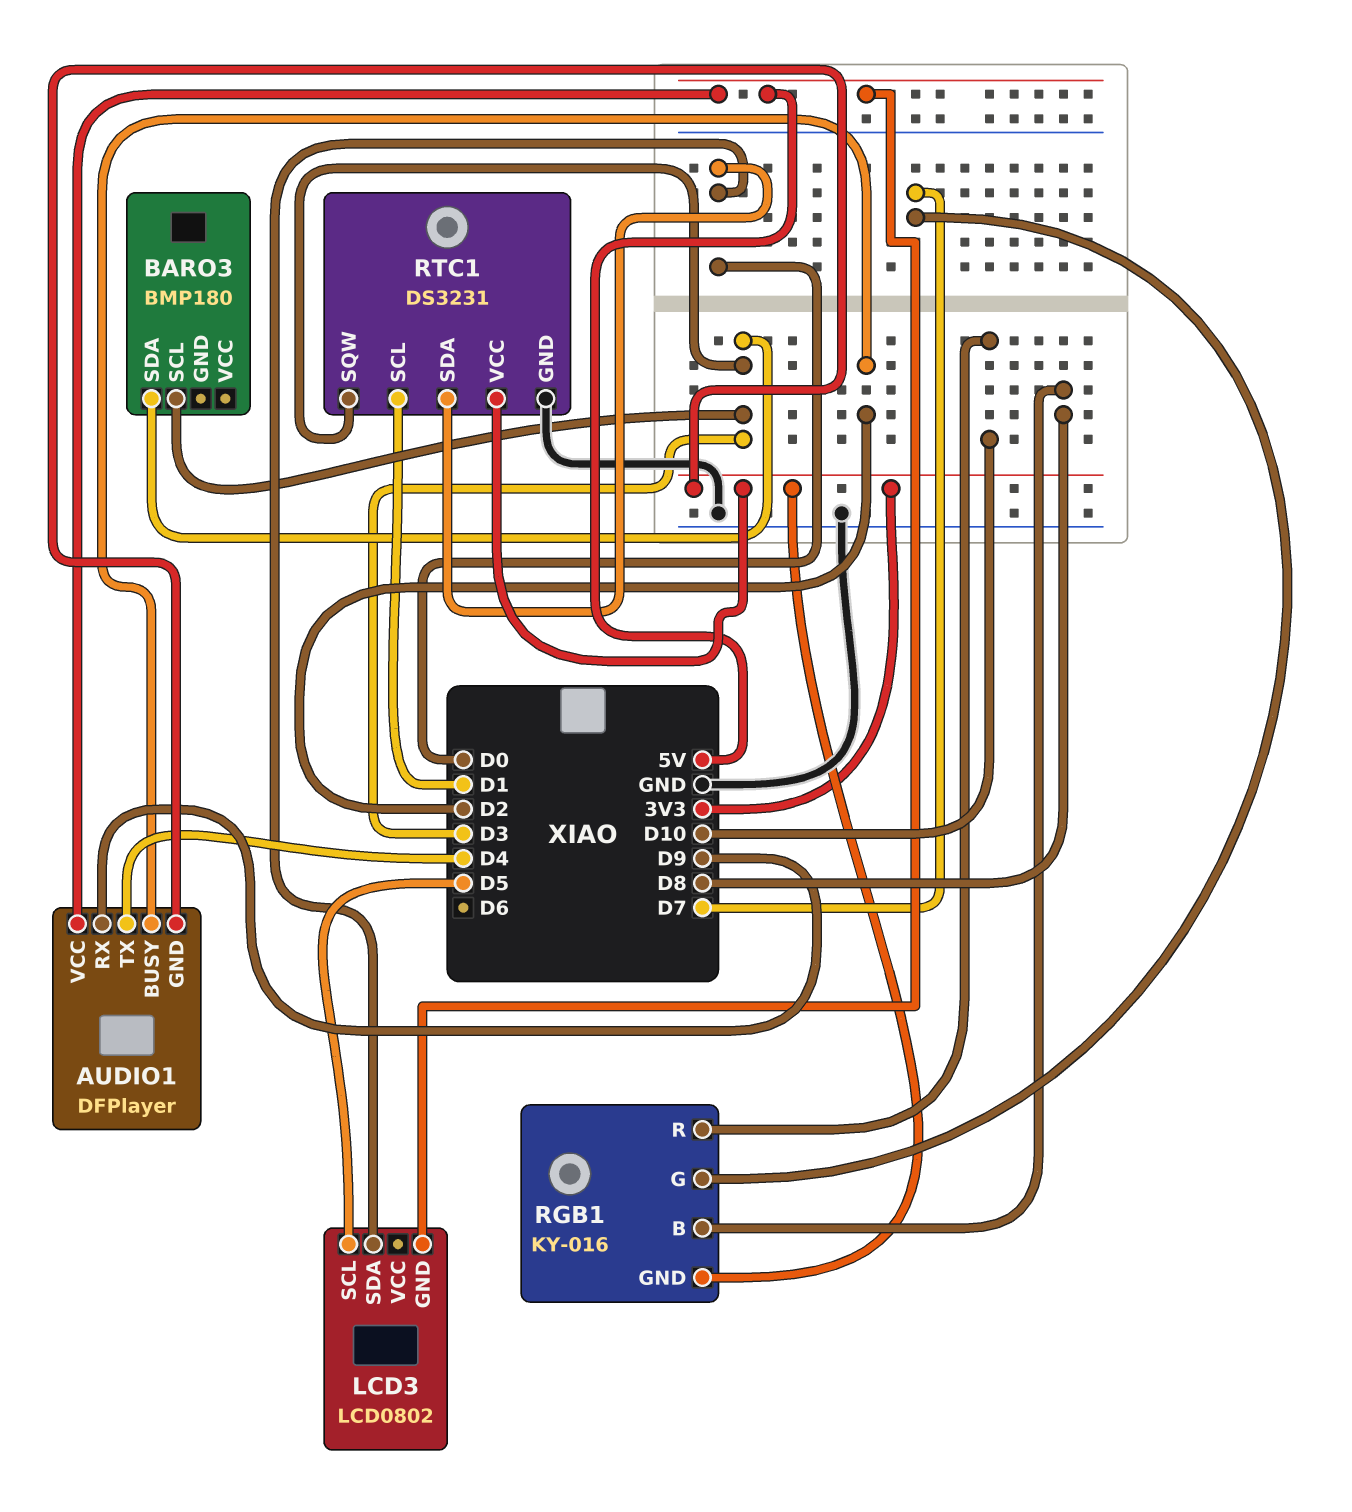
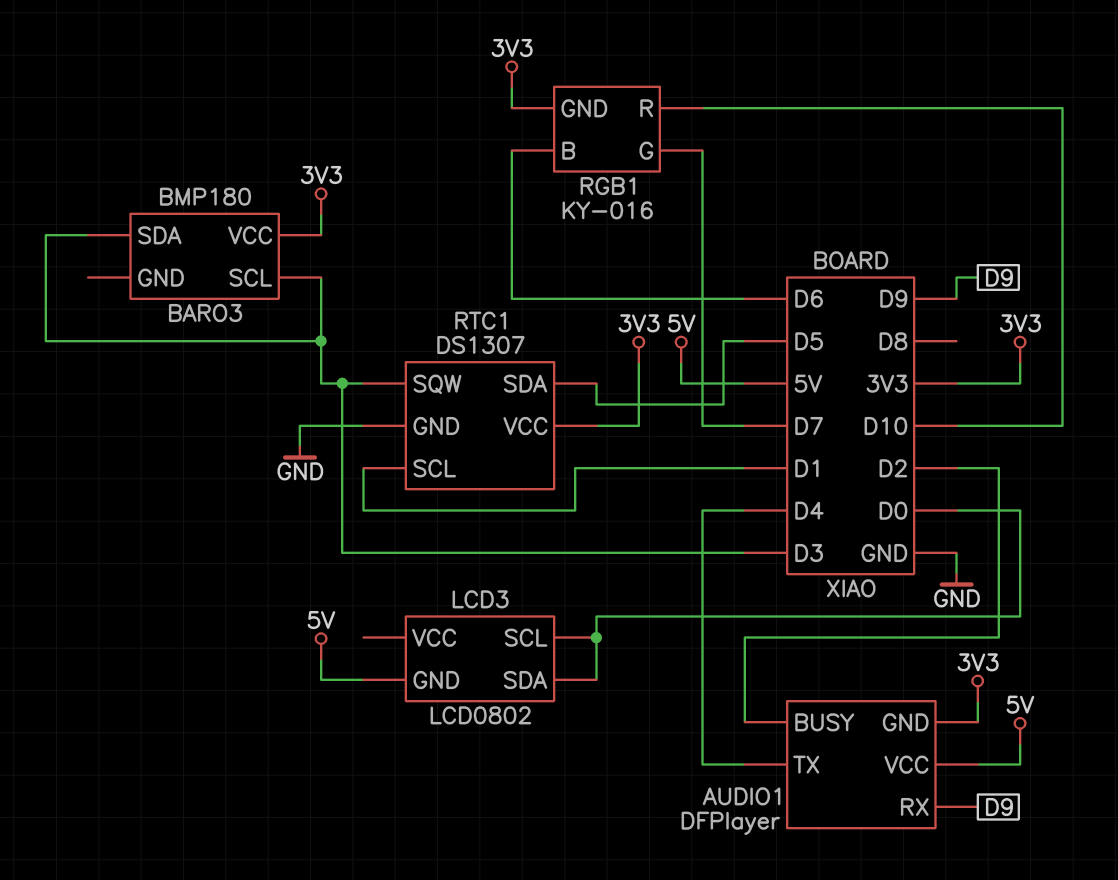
BARO3 pin VCC: none -> 3V3
LCD3 pin SCL: D5 -> D0
RGB1 pin B: D8 -> D6
RTC1: DS3231 -> DS1307
RTC1 pin SDA: D0 -> D5

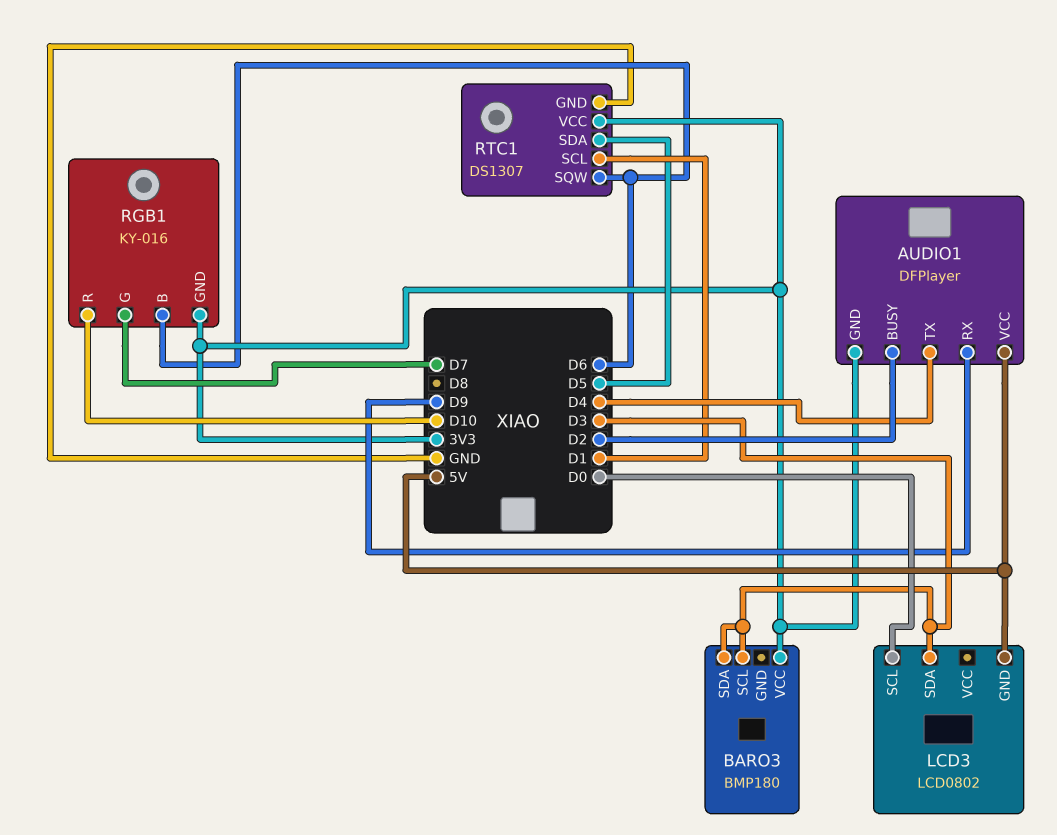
LCD3 pin SDA: D0 -> D3
RTC1 pin SQW: D3 -> D6

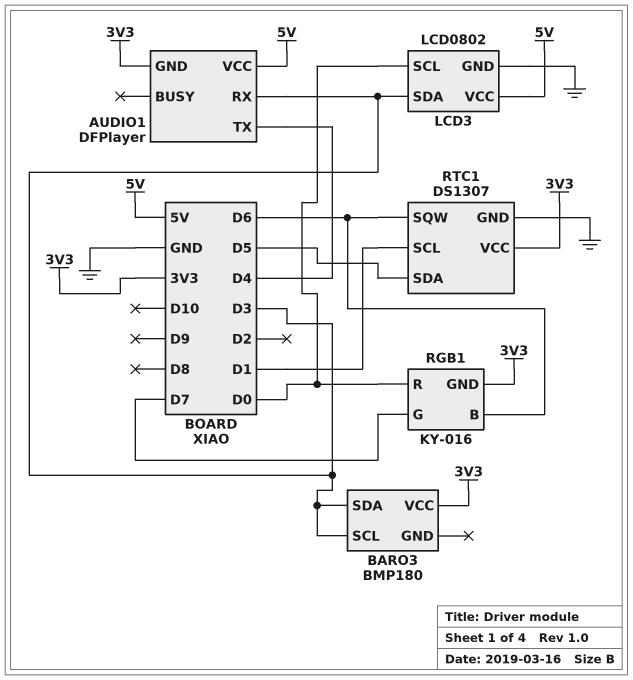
AUDIO1 pin BUSY: D2 -> none
AUDIO1 pin RX: D9 -> D3
LCD3 pin GND: 5V -> GND
LCD3 pin VCC: none -> 5V
RGB1 pin R: D10 -> D0

